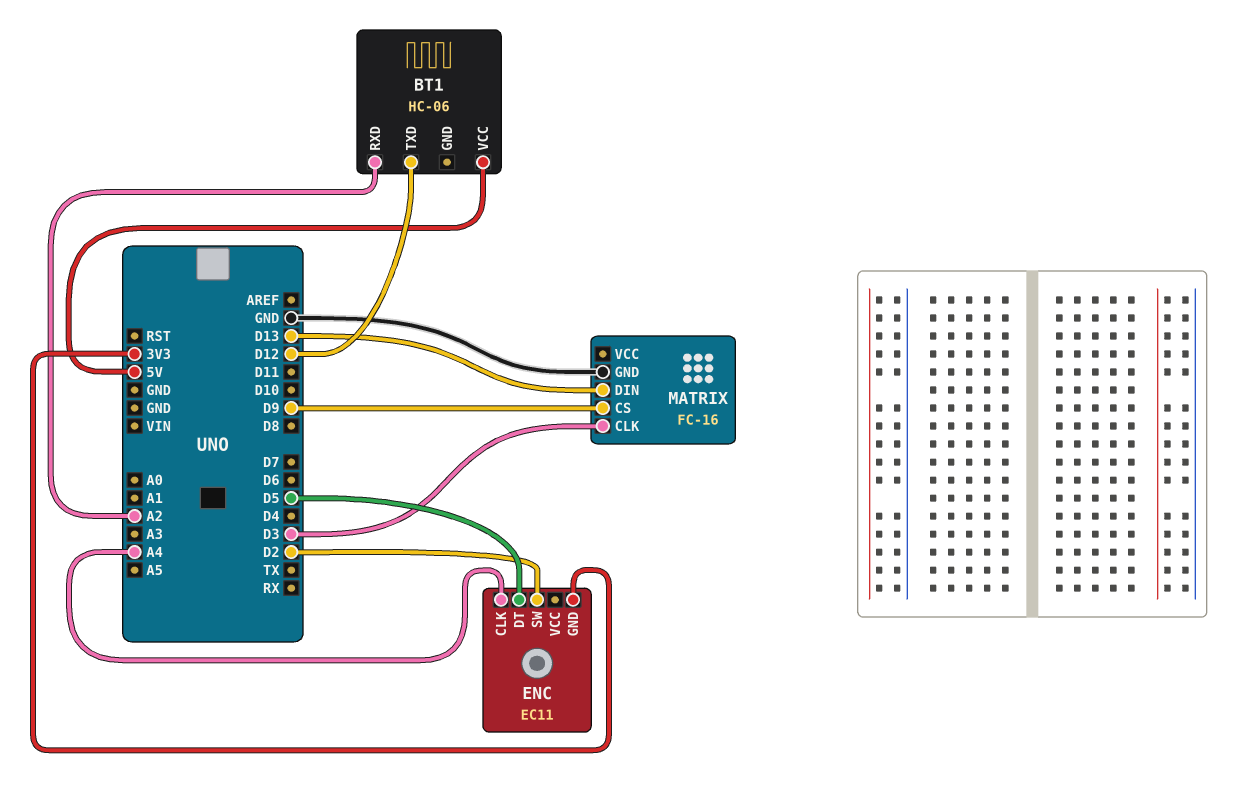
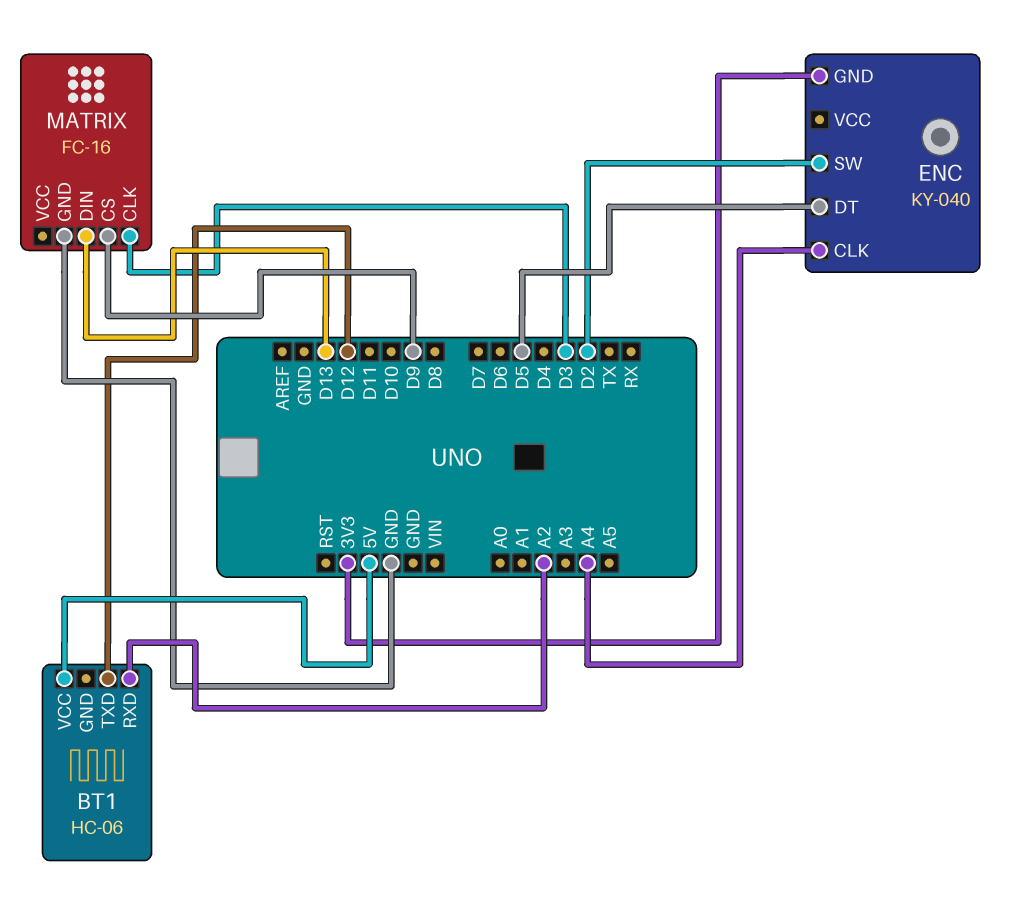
ENC: EC11 -> KY-040

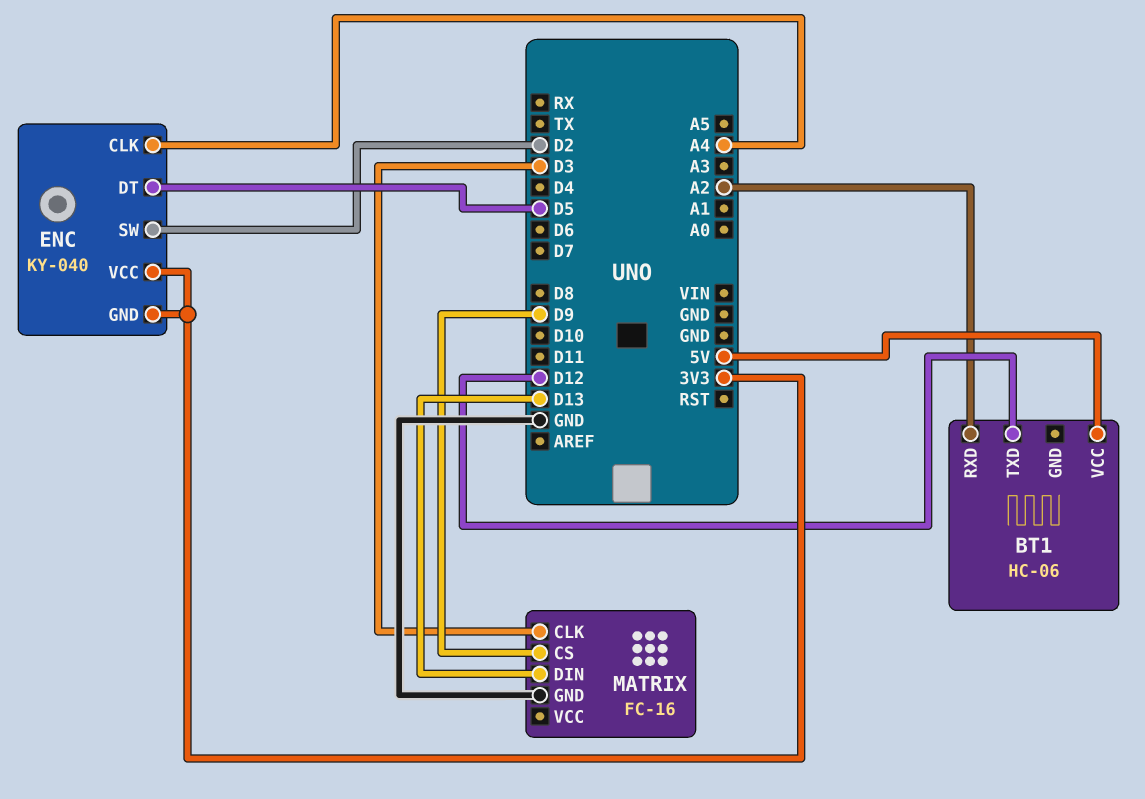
ENC pin VCC: none -> 3V3

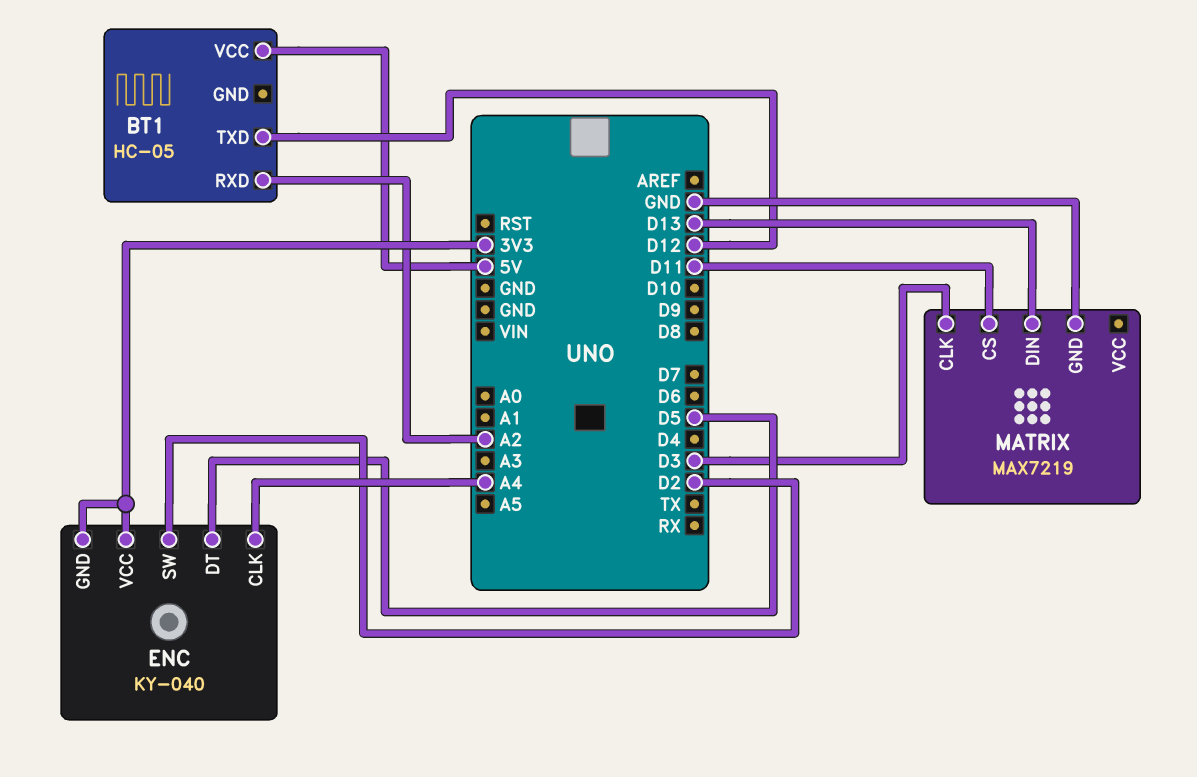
BT1: HC-06 -> HC-05
MATRIX: FC-16 -> MAX7219
MATRIX pin CS: D9 -> D11

